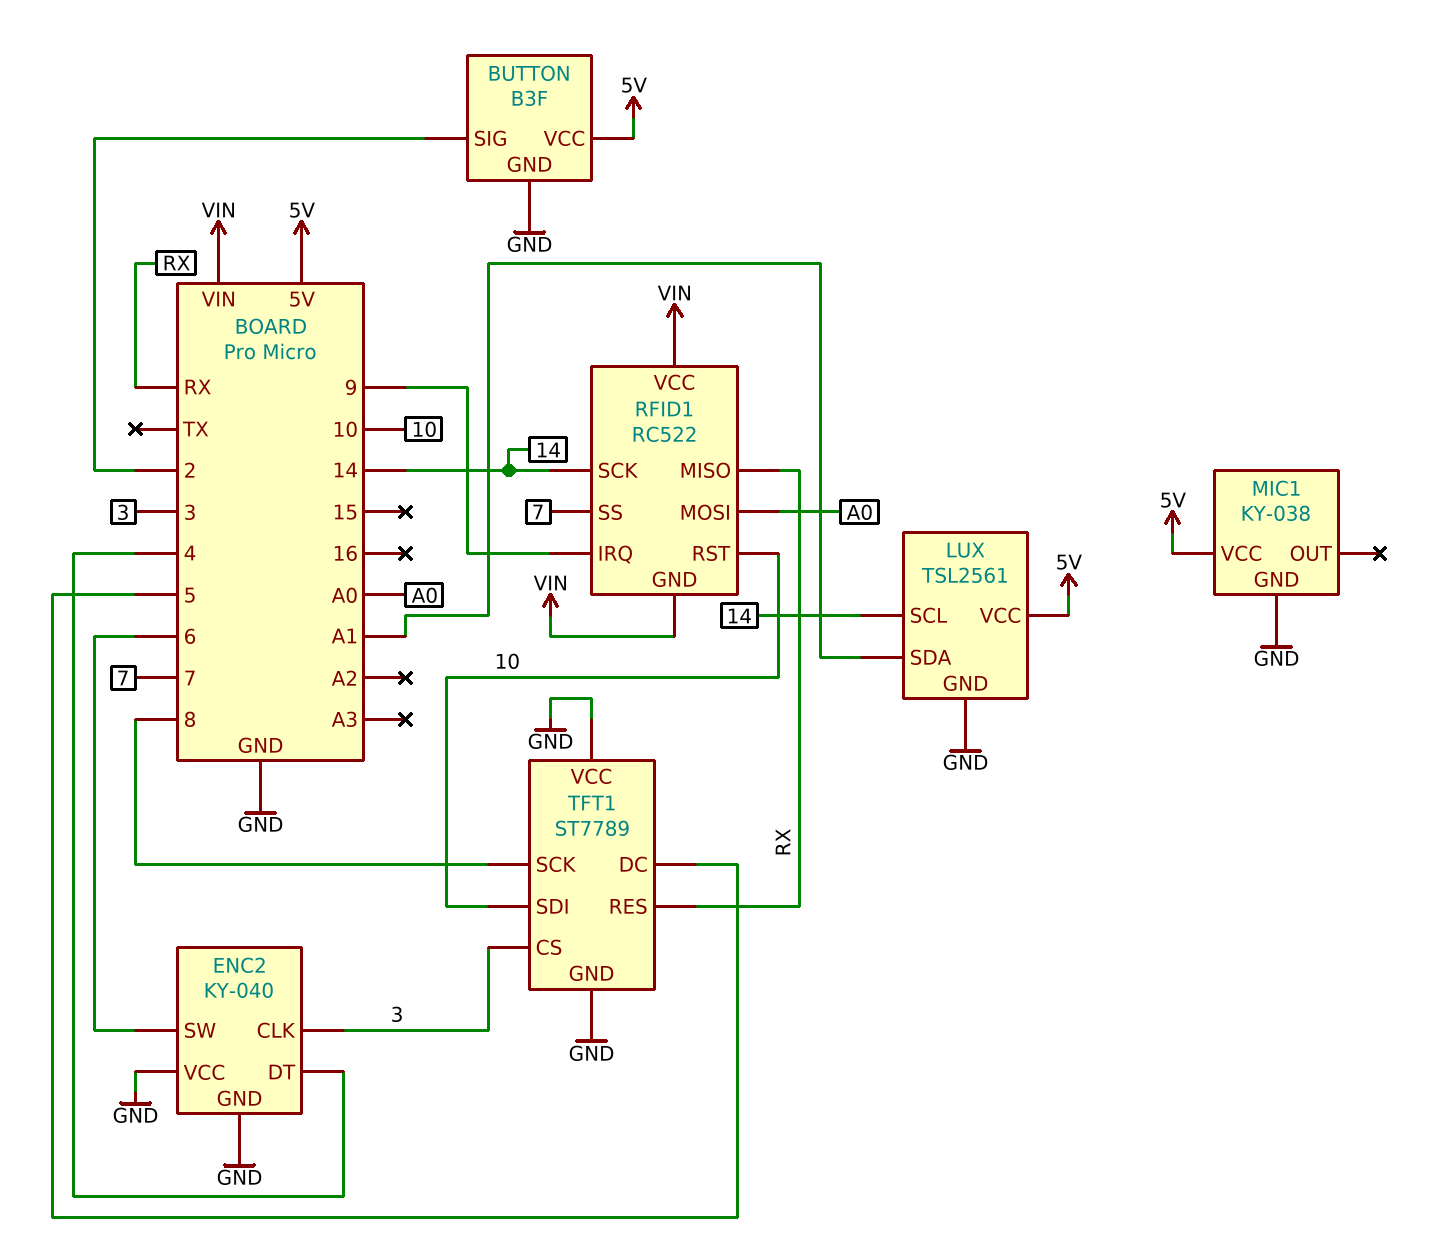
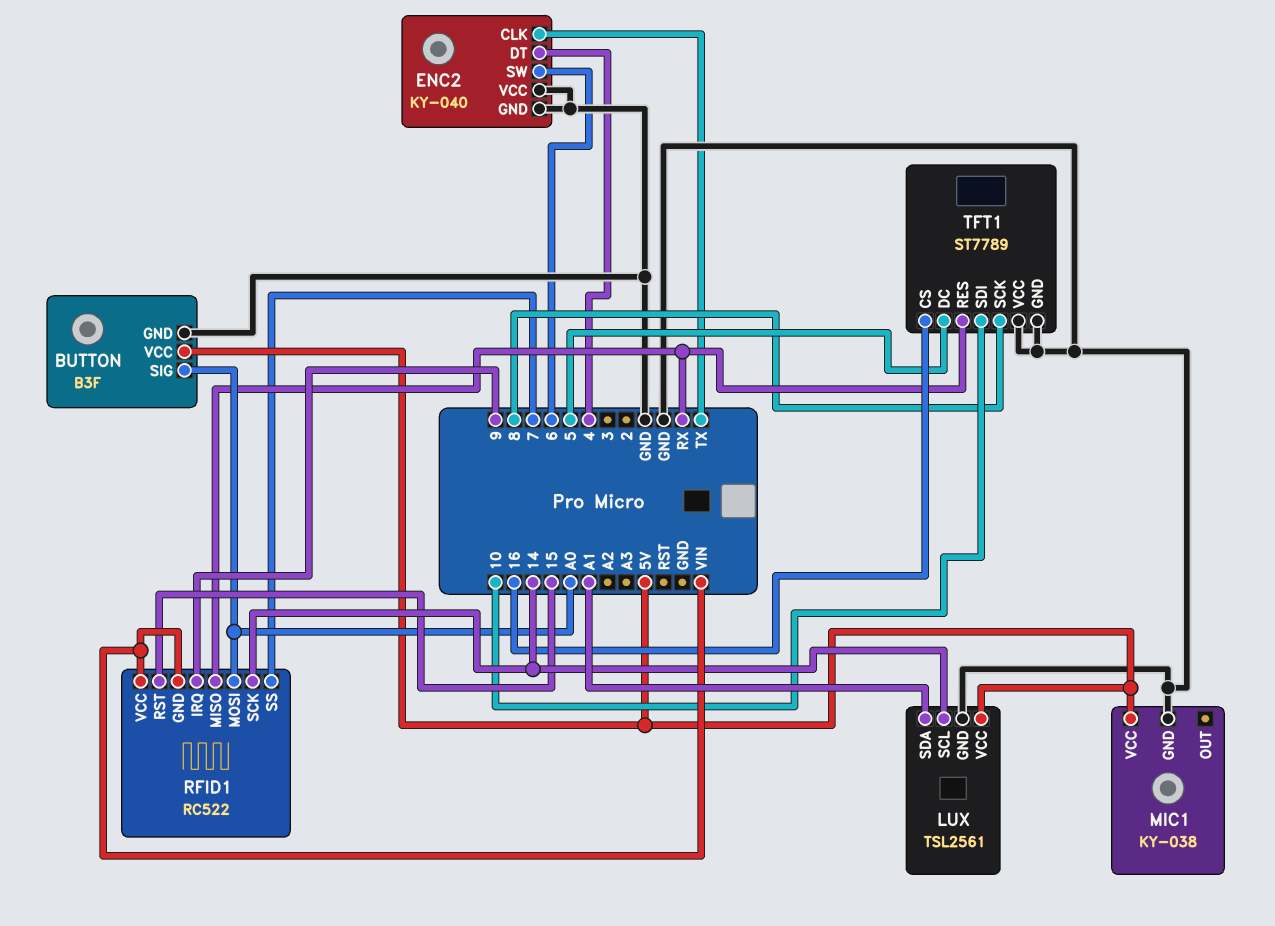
BUTTON pin SIG: 2 -> A0
ENC2 pin CLK: 3 -> TX
RFID1 pin RST: 10 -> 15
TFT1 pin CS: 3 -> 16

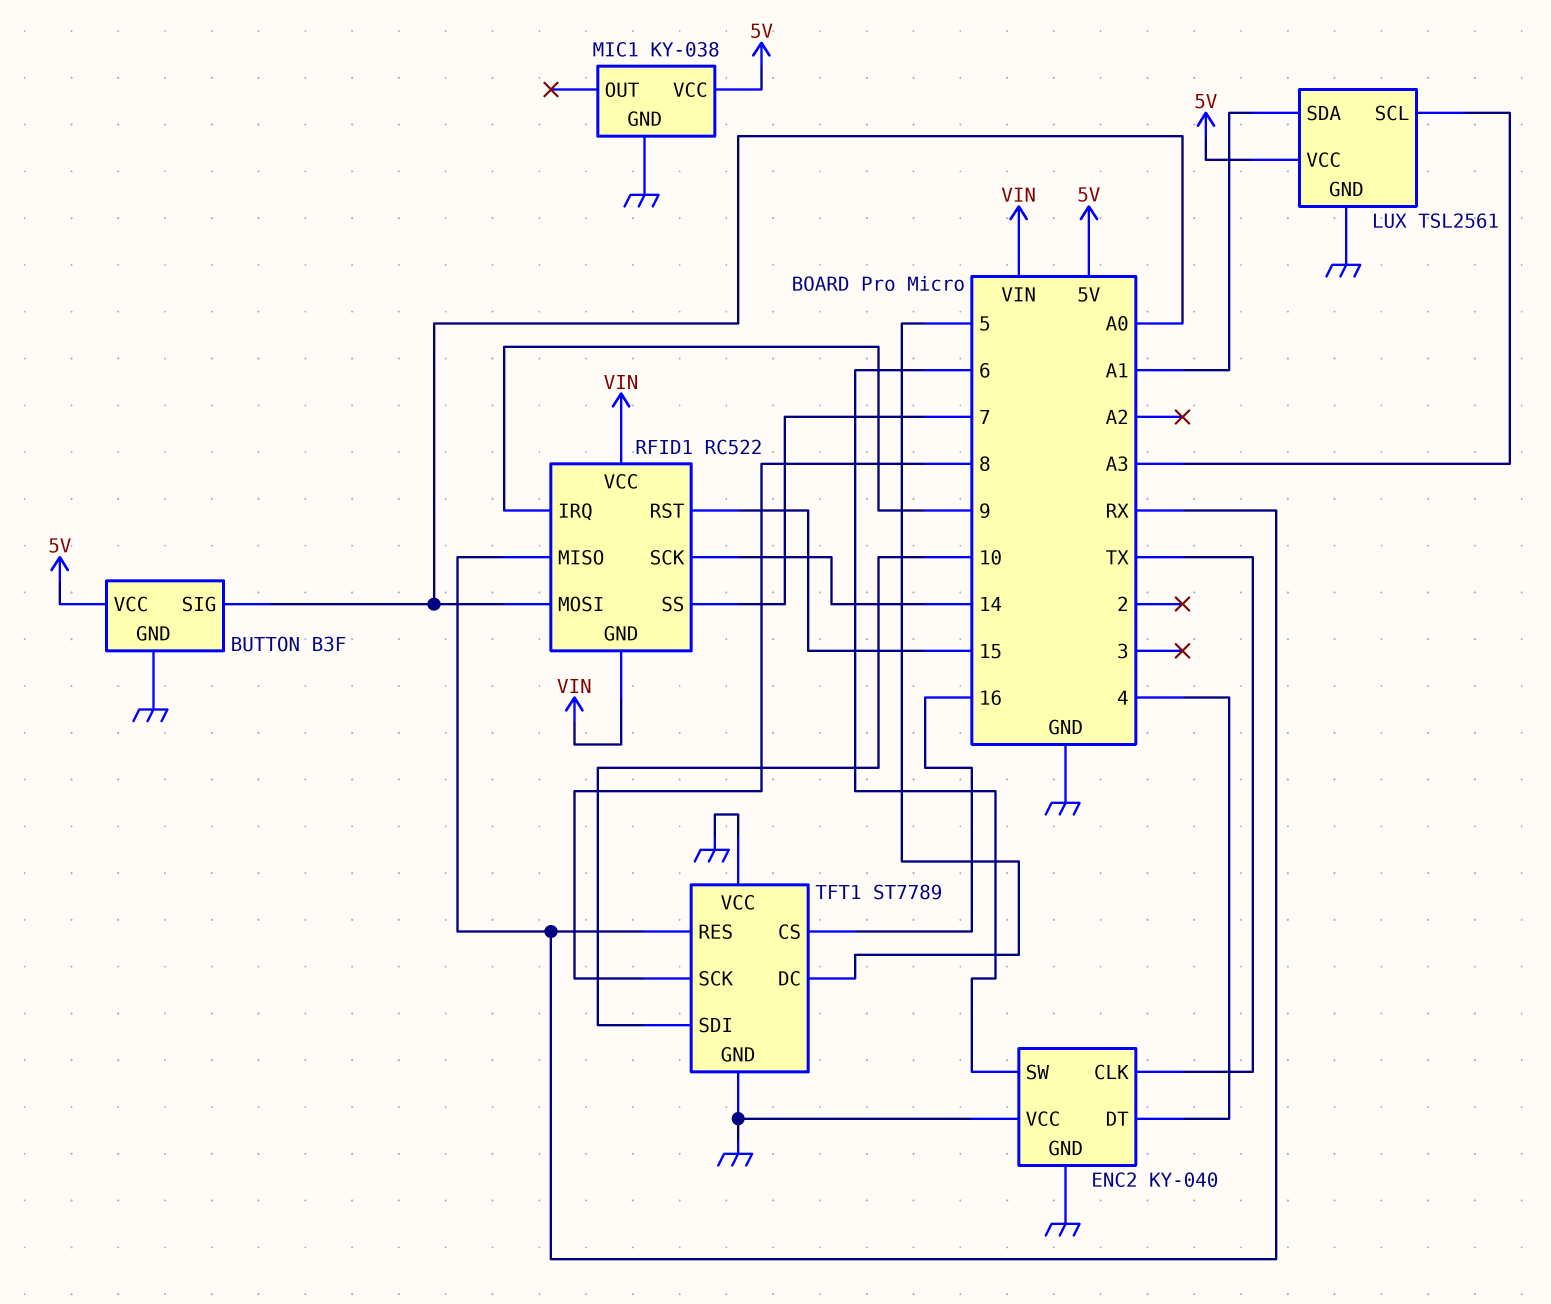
LUX pin SCL: 14 -> A3

